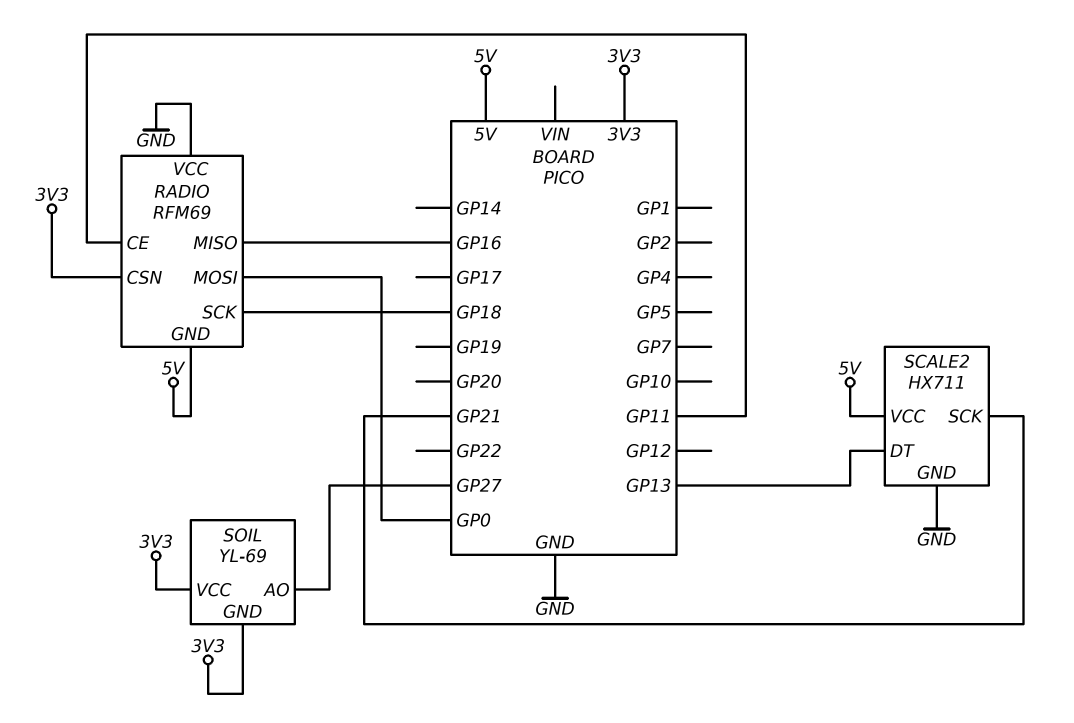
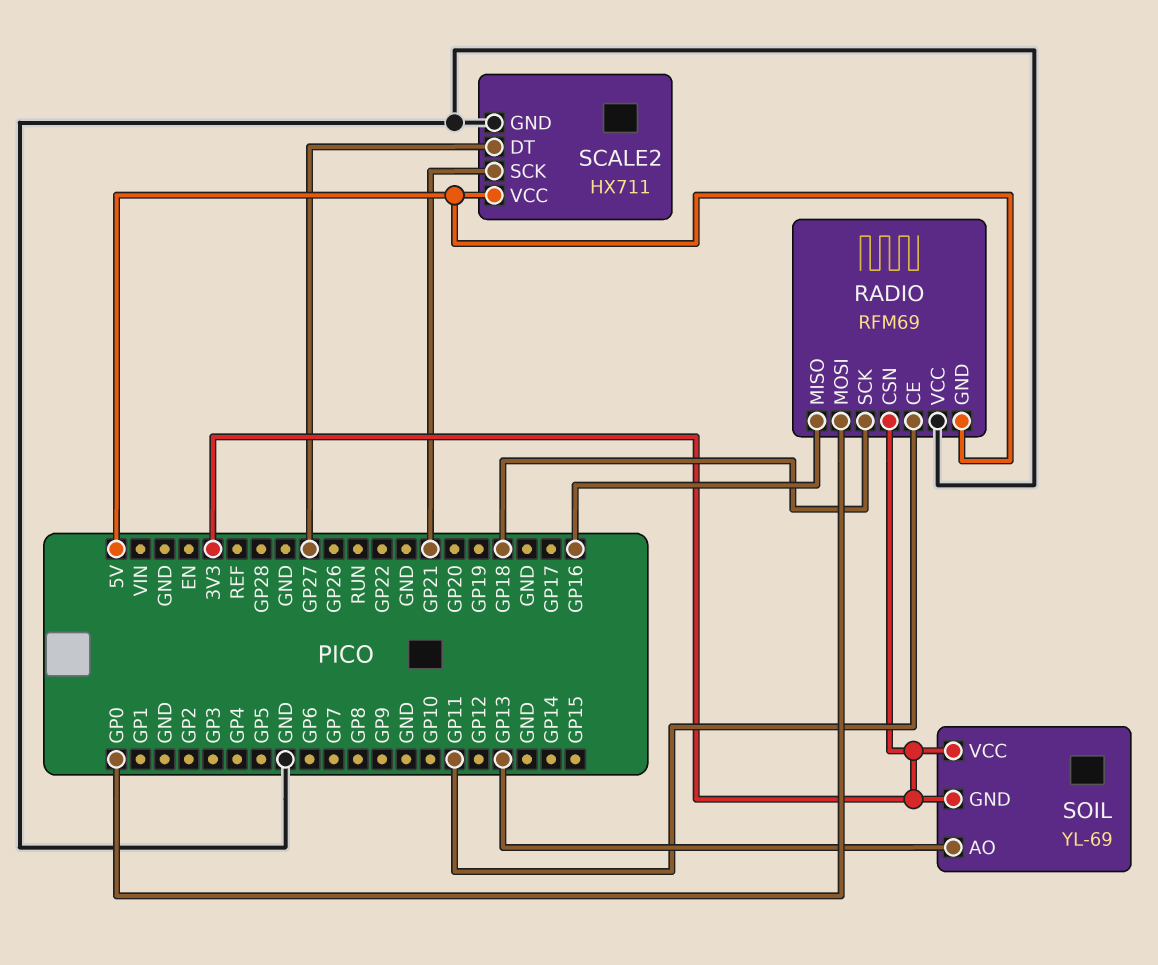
SCALE2 pin DT: GP13 -> GP27
SOIL pin AO: GP27 -> GP13

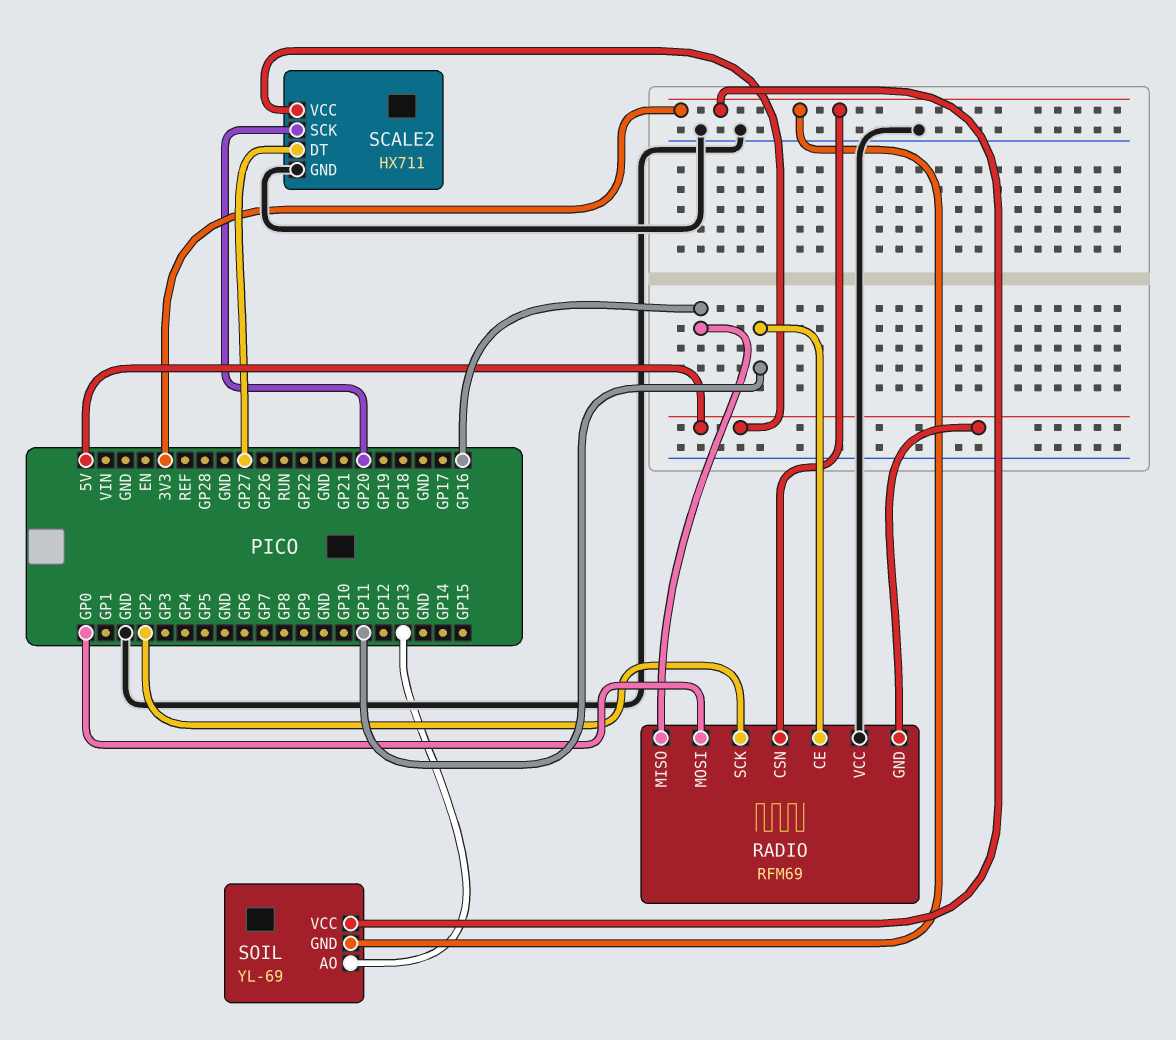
RADIO pin SCK: GP18 -> GP2
SCALE2 pin SCK: GP21 -> GP20

